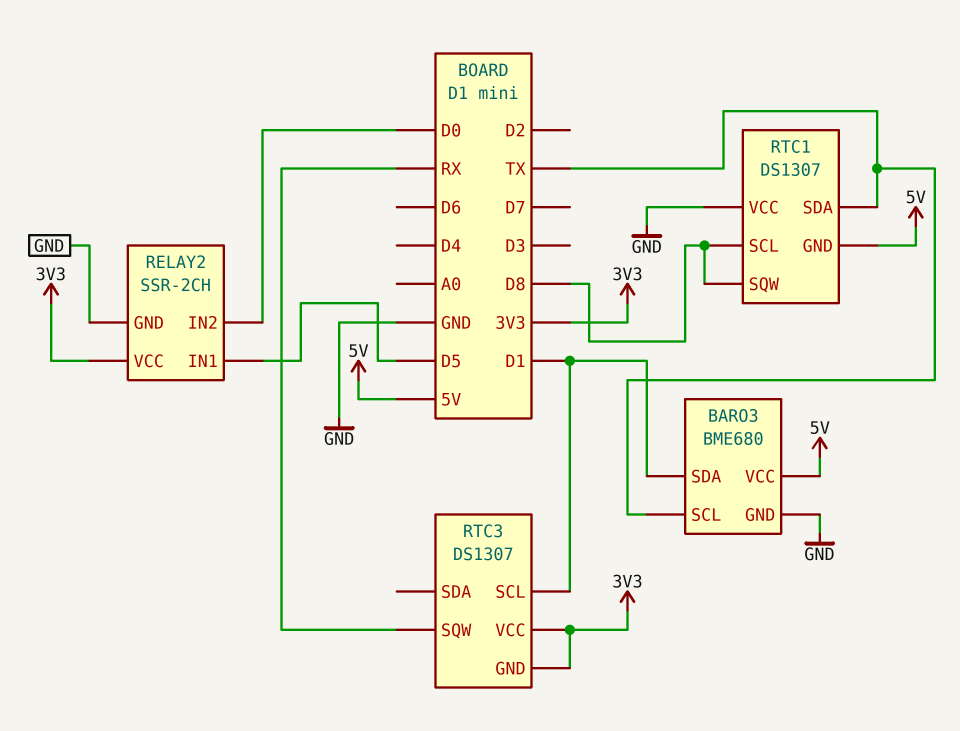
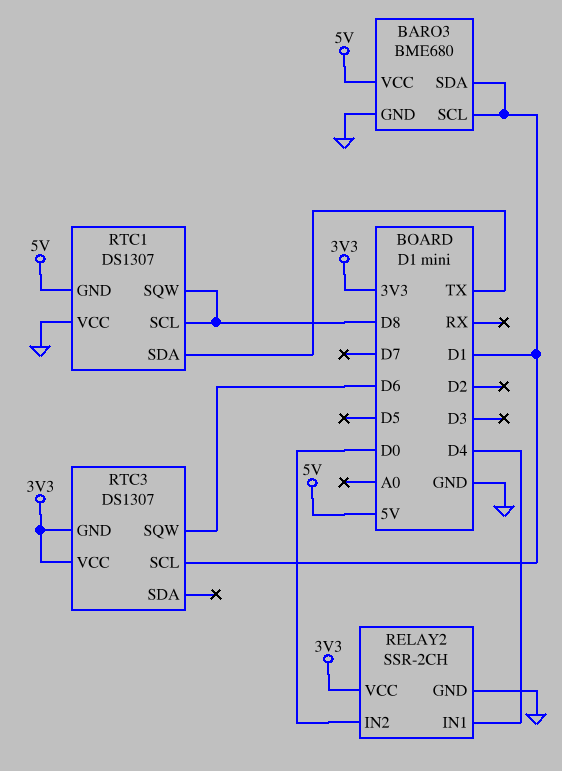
BARO3 pin SCL: TX -> D1
RELAY2 pin IN1: D5 -> D4
RTC3 pin SQW: RX -> D6

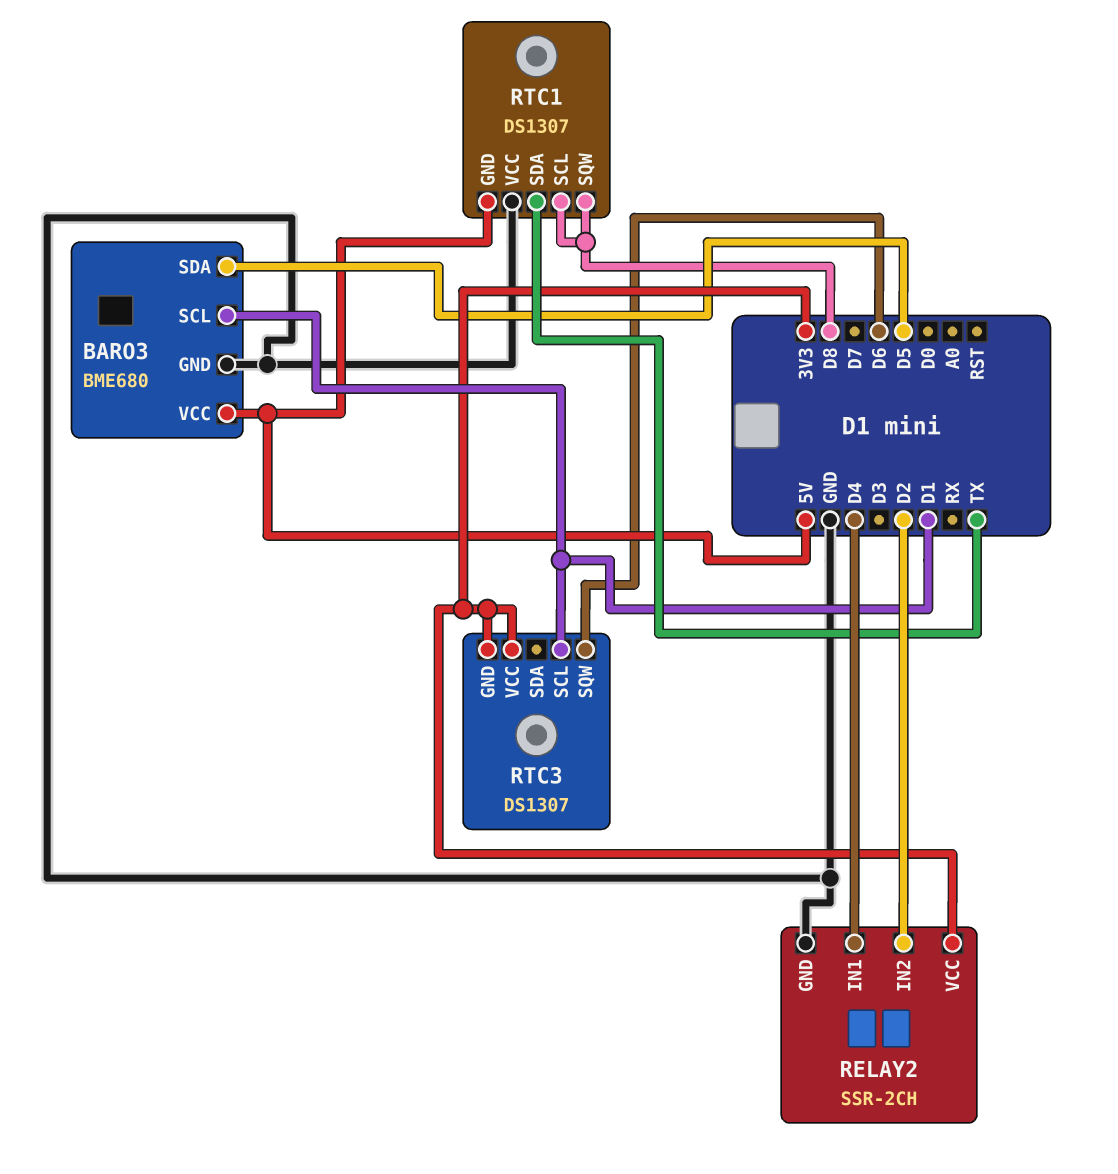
BARO3 pin SDA: D1 -> D5
RELAY2 pin IN2: D0 -> D2

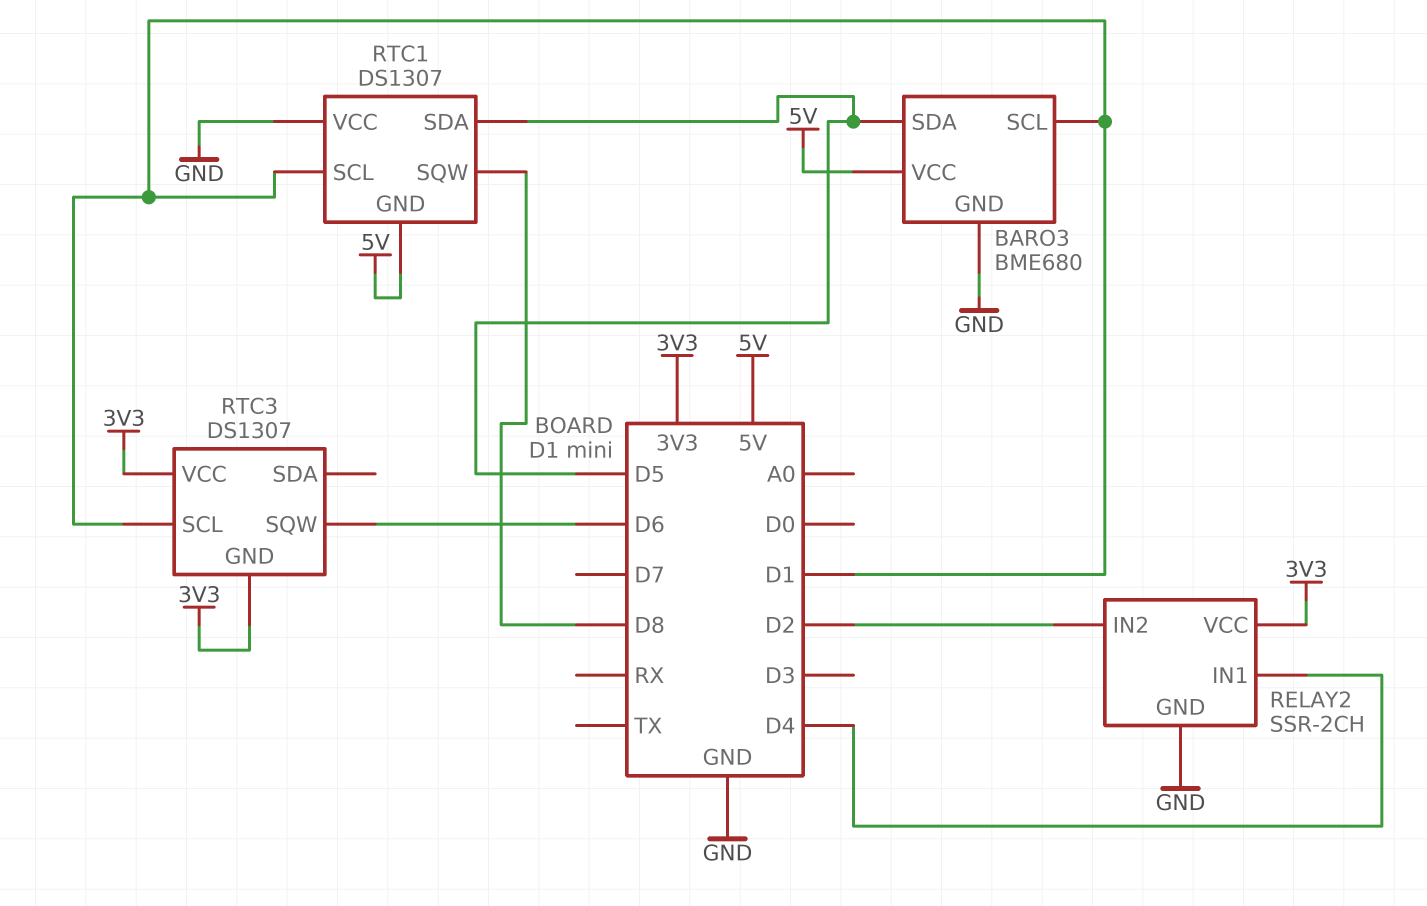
RTC1 pin SCL: D8 -> D1
RTC1 pin SDA: TX -> D5

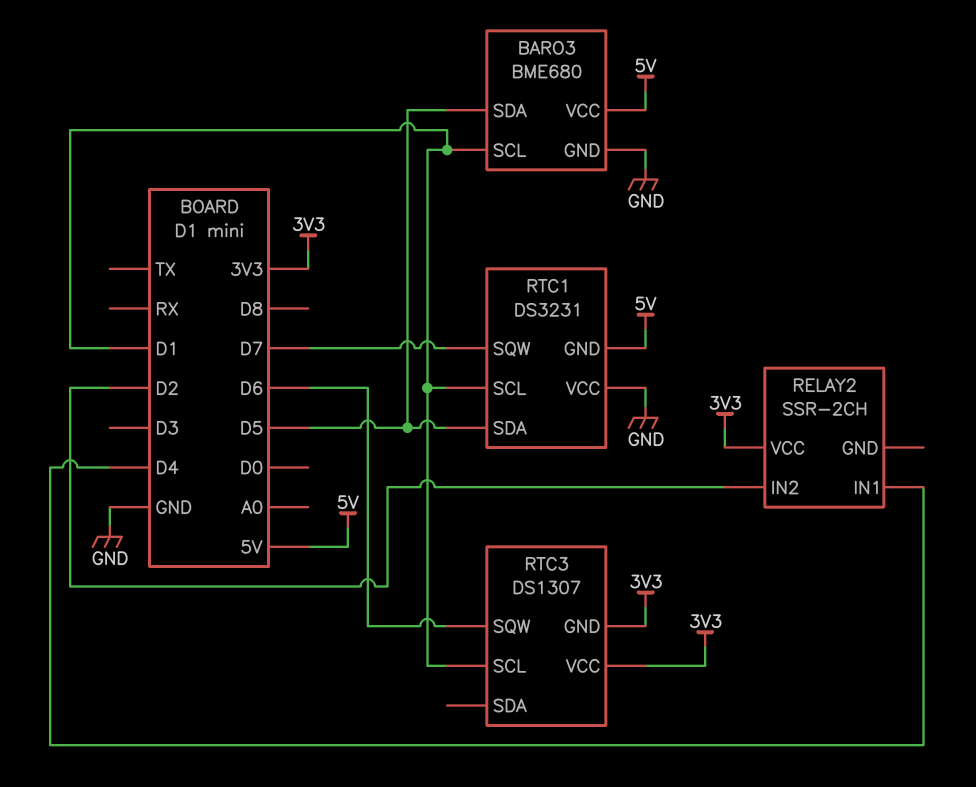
RELAY2 pin GND: GND -> none
RTC1: DS1307 -> DS3231
RTC1 pin SQW: D8 -> D7

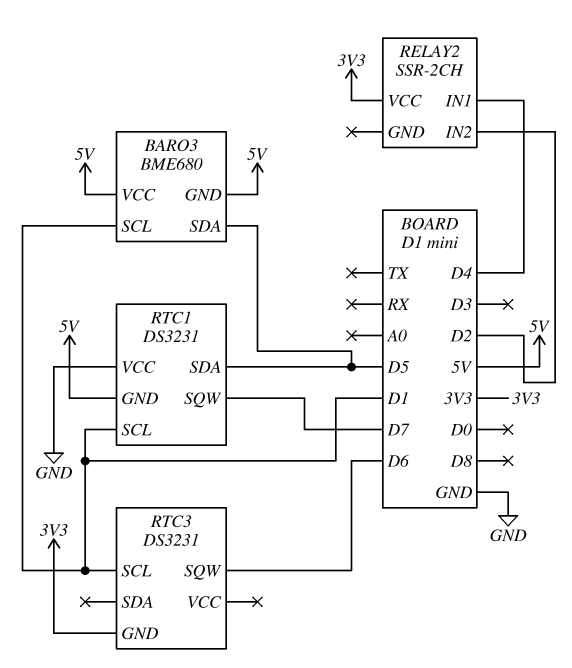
BARO3 pin GND: GND -> 5V
RTC3: DS1307 -> DS3231
RTC3 pin VCC: 3V3 -> none

